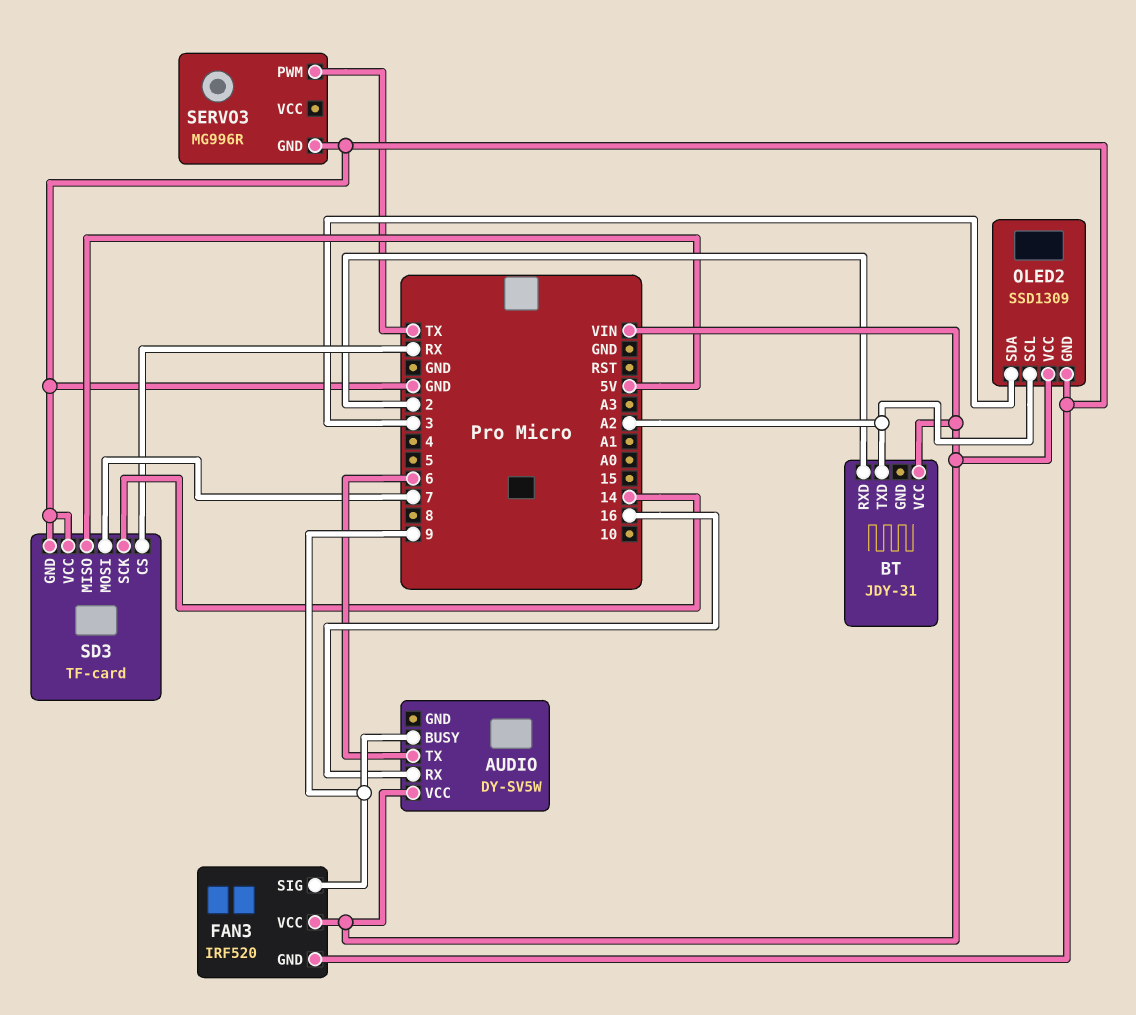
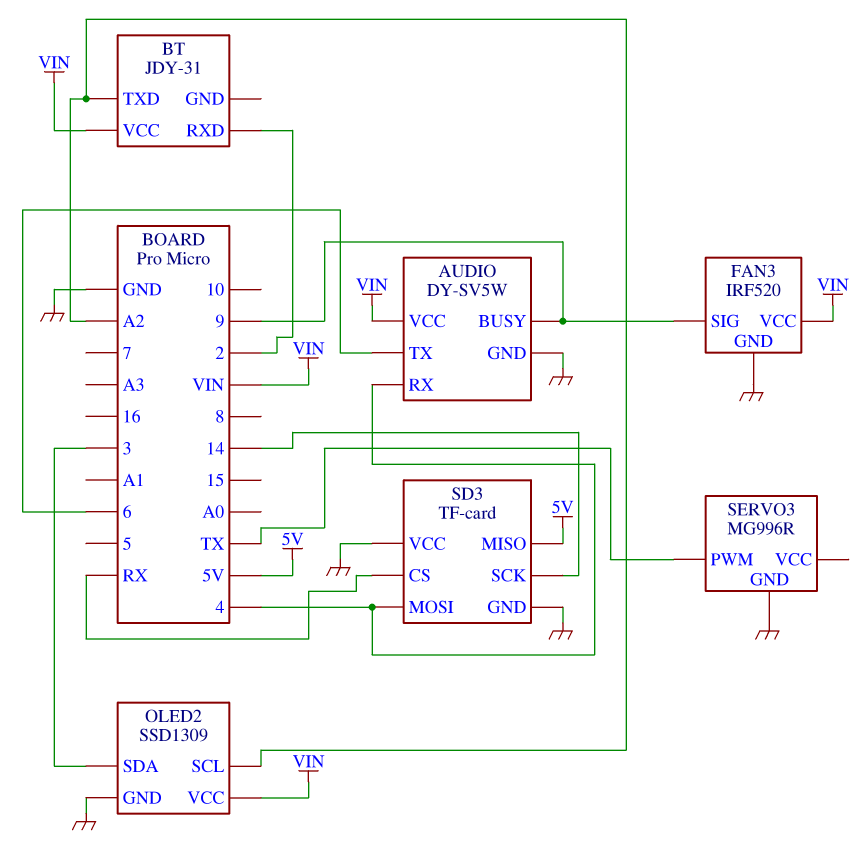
AUDIO pin GND: none -> GND
AUDIO pin RX: 16 -> 4
SD3 pin MOSI: 7 -> 4

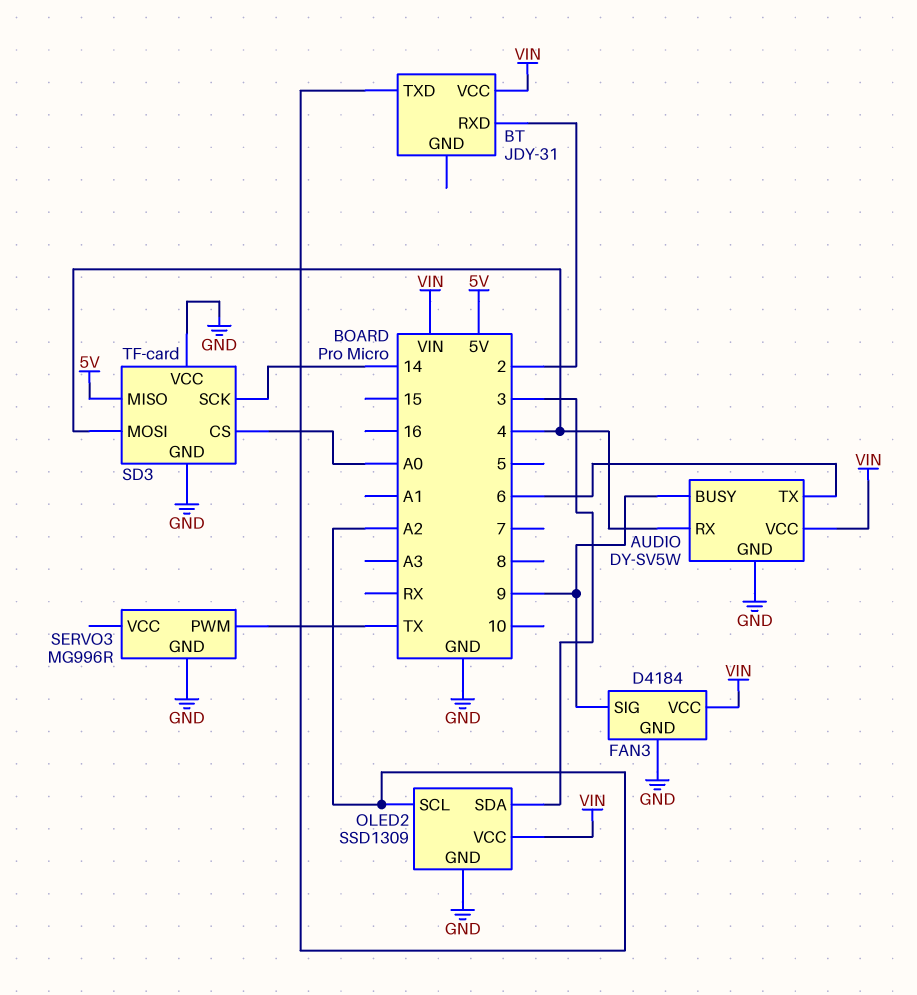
FAN3: IRF520 -> D4184
SD3 pin CS: RX -> A0

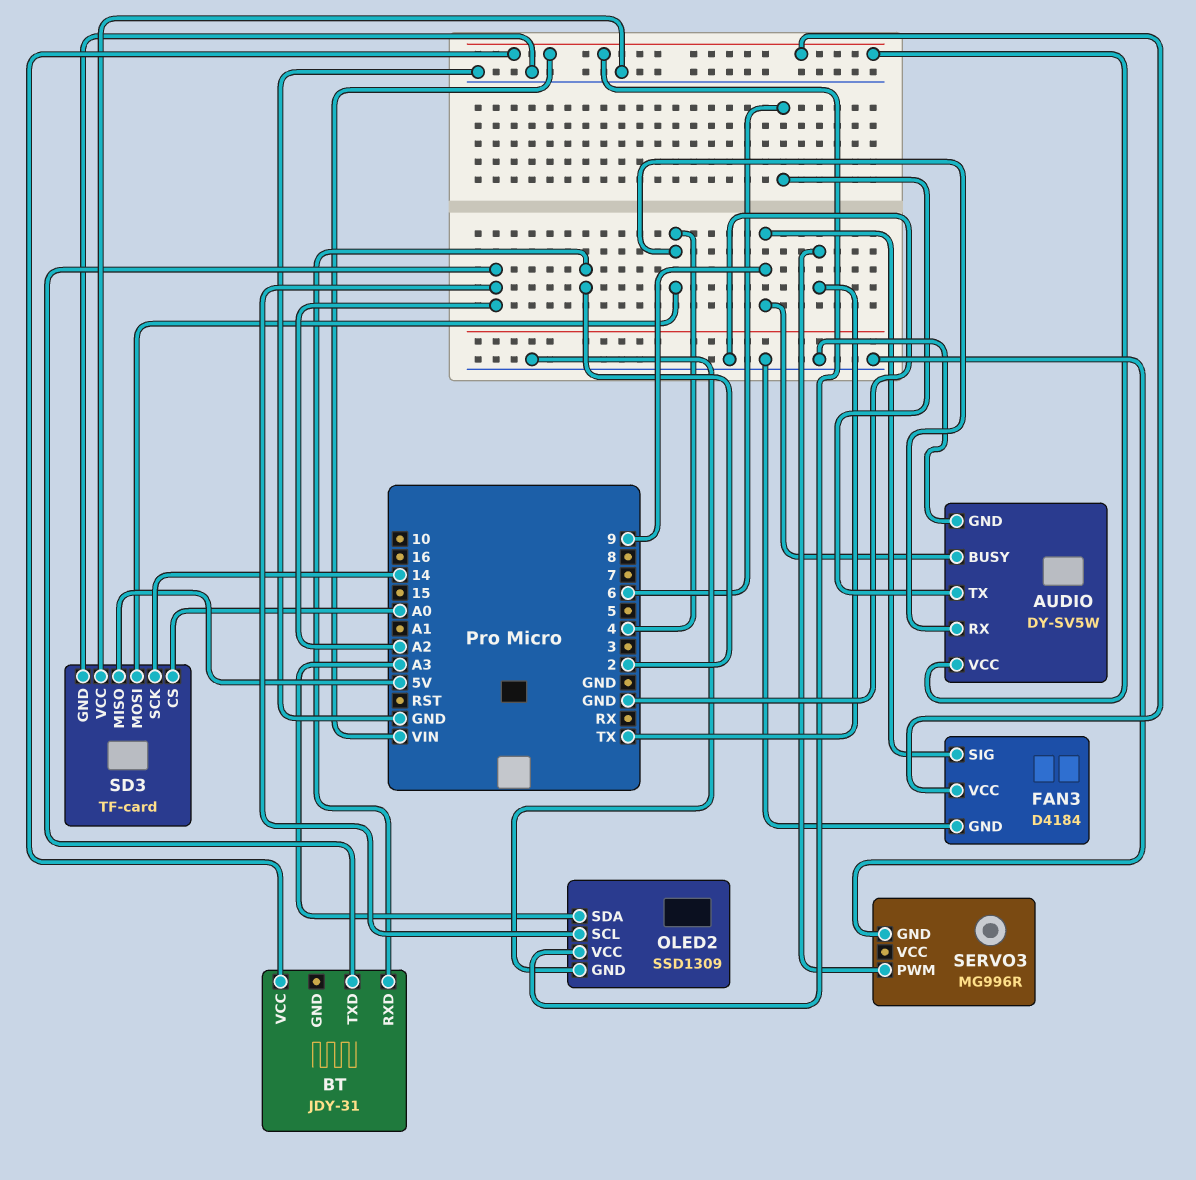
OLED2 pin SDA: 3 -> A3

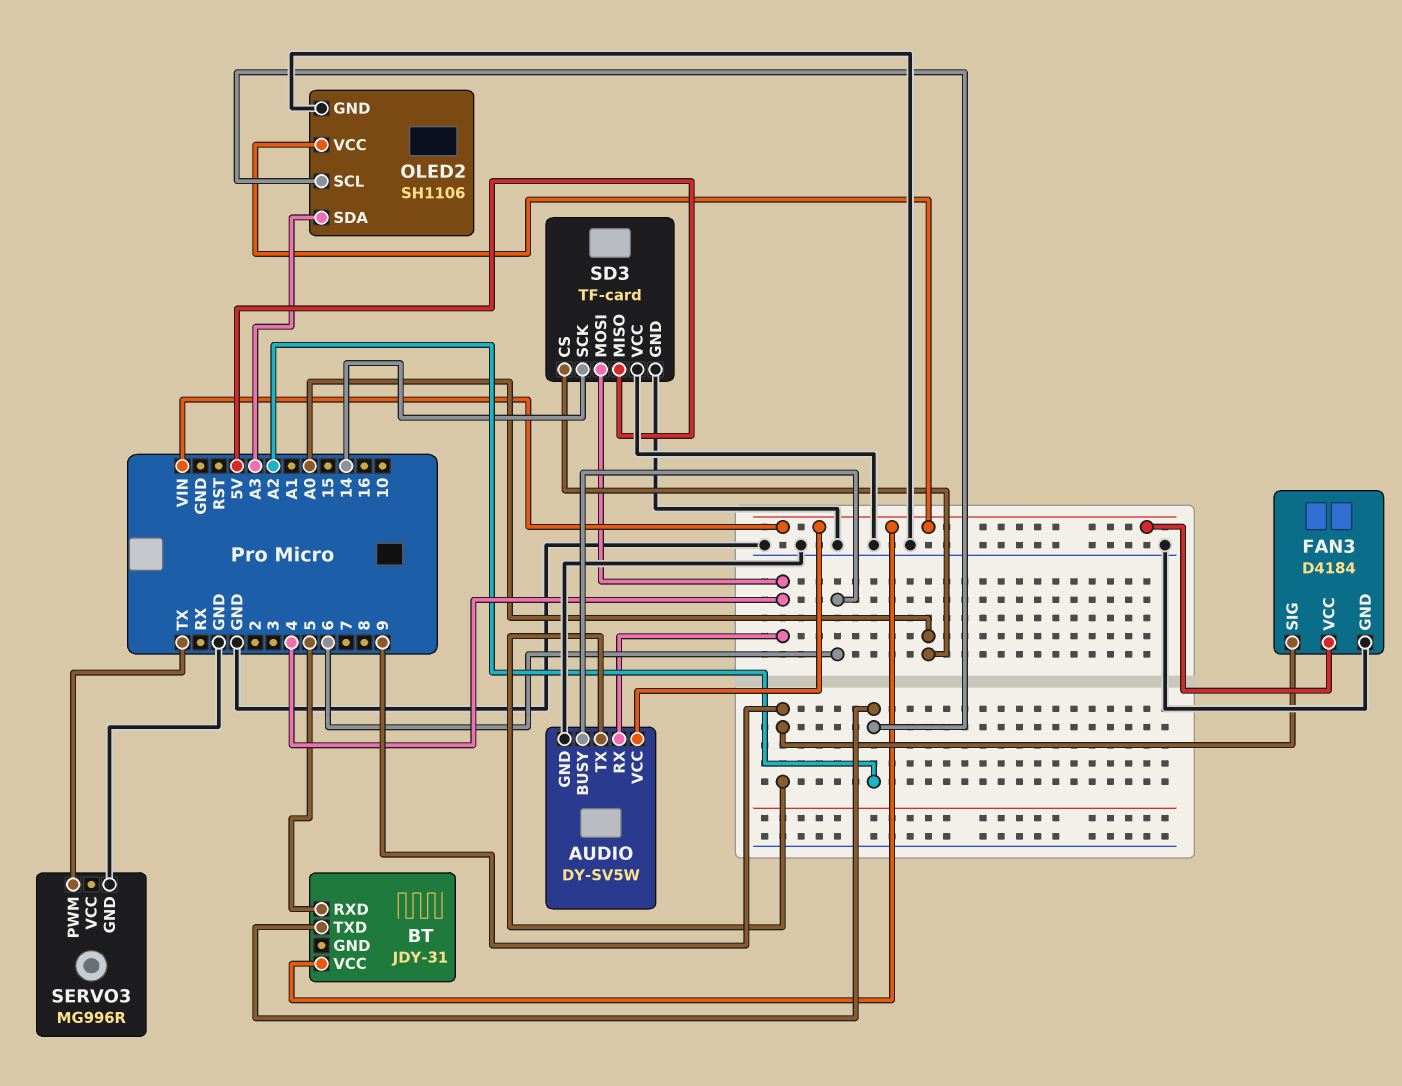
AUDIO pin BUSY: 9 -> 6
AUDIO pin TX: 6 -> 9
BT pin RXD: 2 -> 5
OLED2: SSD1309 -> SH1106

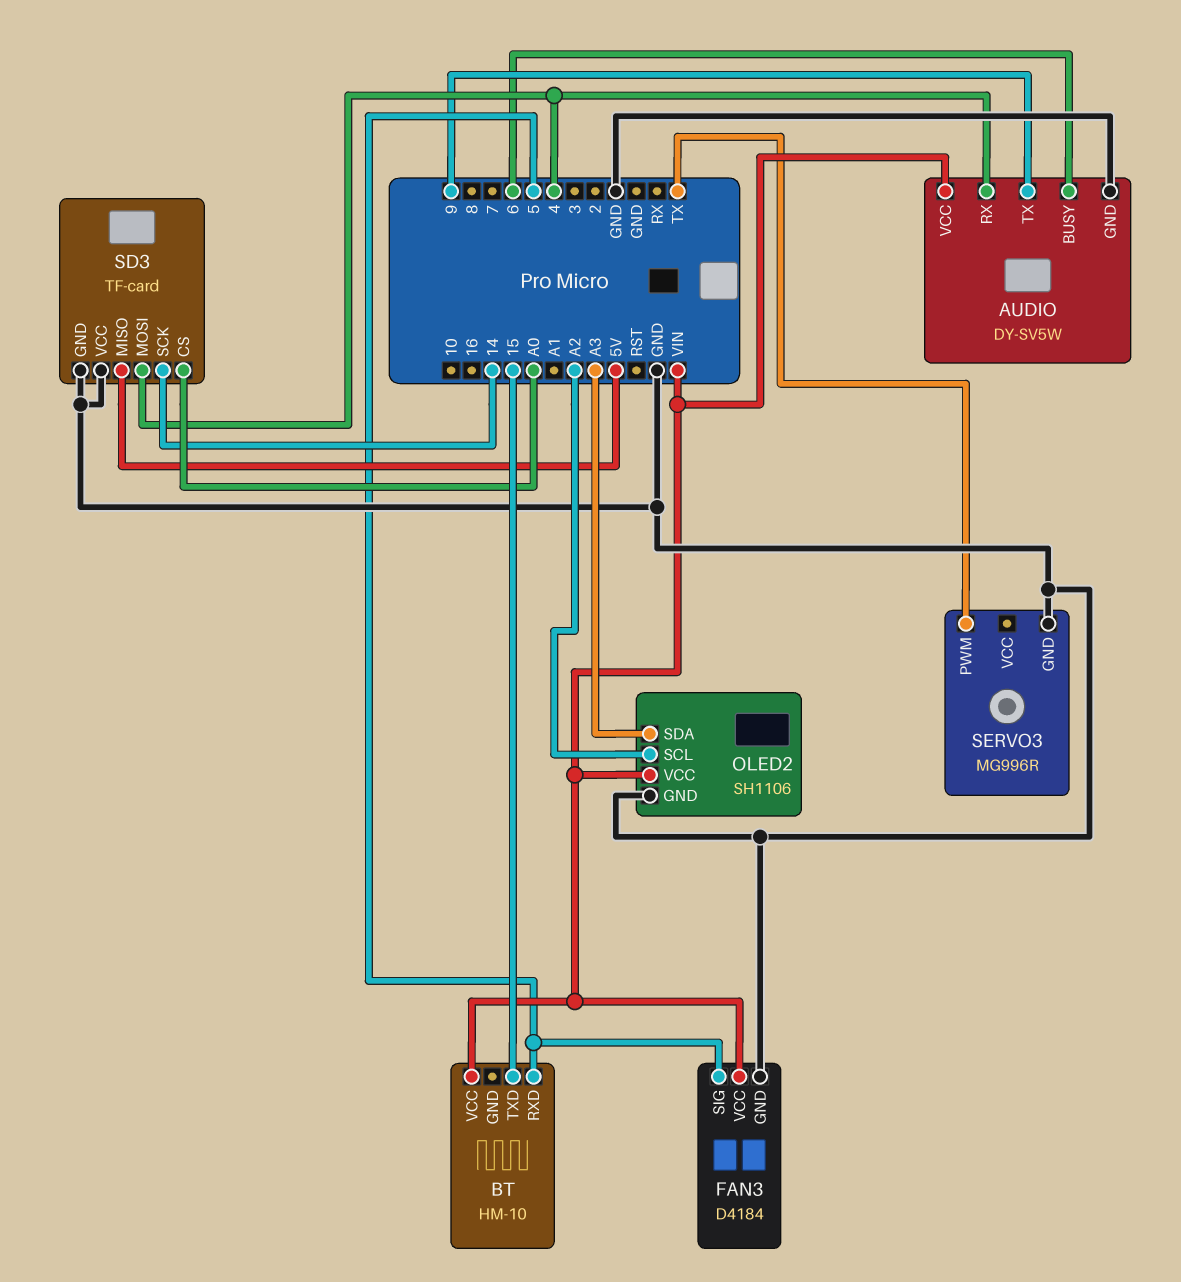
BT: JDY-31 -> HM-10
BT pin TXD: A2 -> 15
FAN3 pin SIG: 9 -> 5

